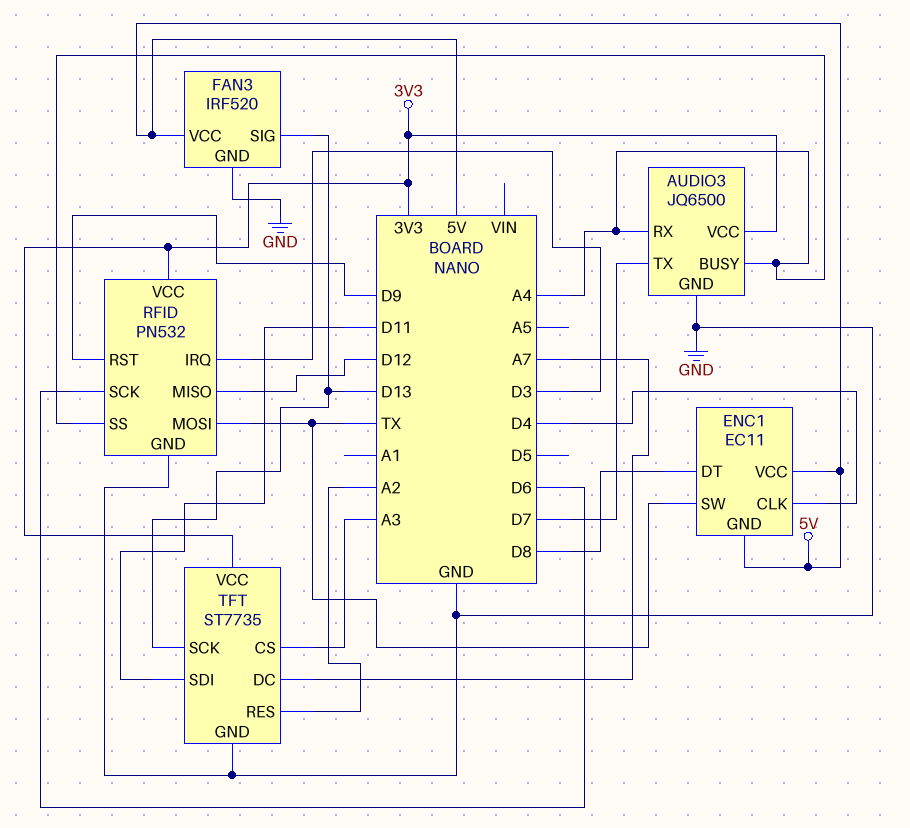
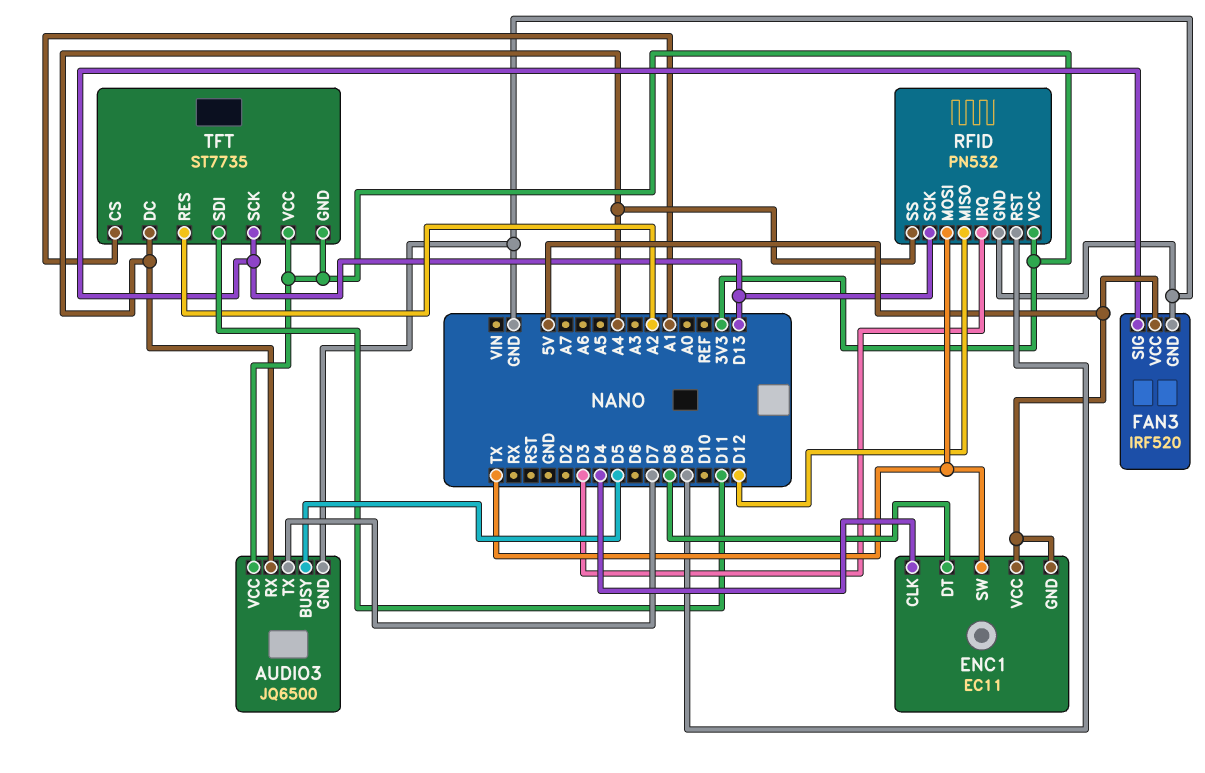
AUDIO3 pin BUSY: A4 -> D5
RFID pin SCK: D6 -> D13
TFT pin CS: A3 -> A1
TFT pin DC: A7 -> A4
TFT pin GND: GND -> 3V3

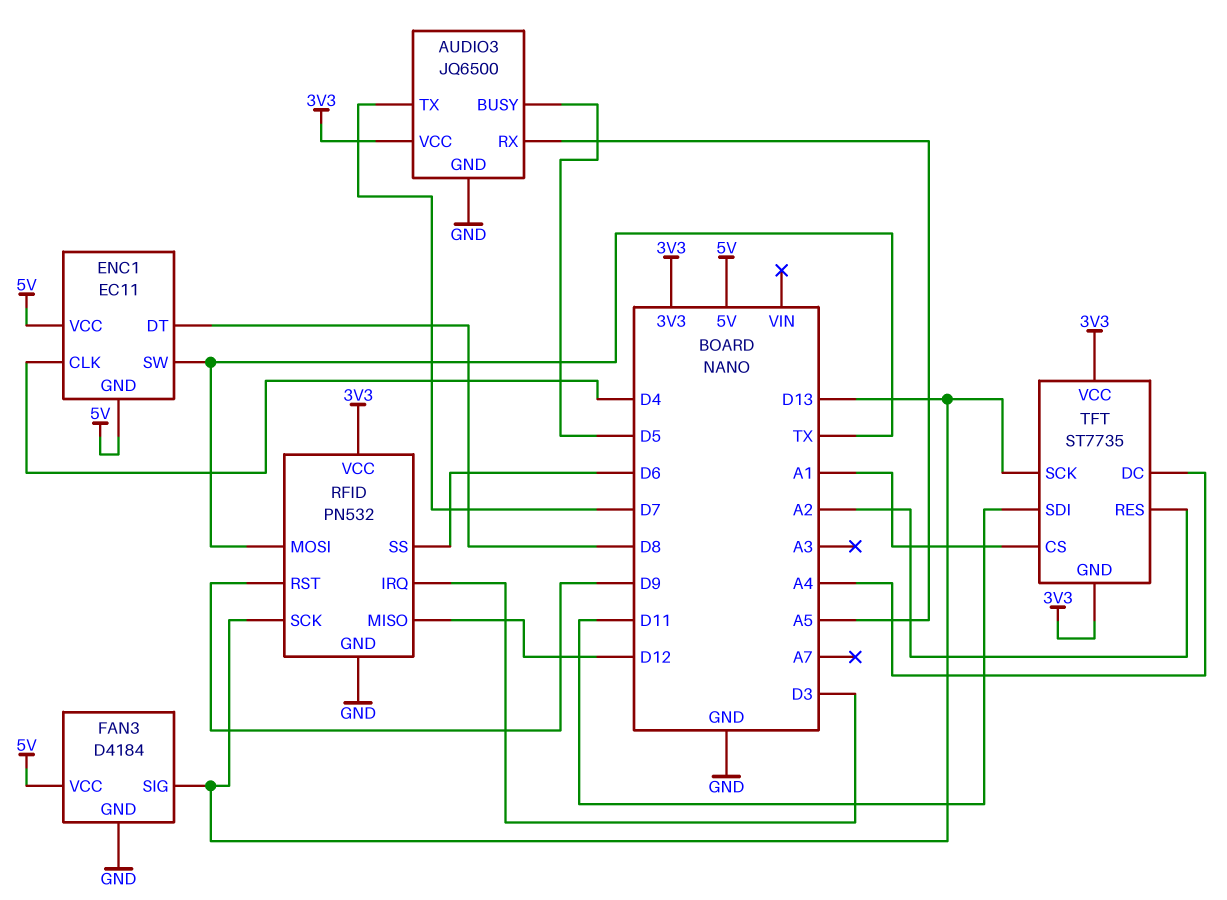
AUDIO3 pin RX: A4 -> A5
FAN3: IRF520 -> D4184
RFID pin SS: A4 -> D6

